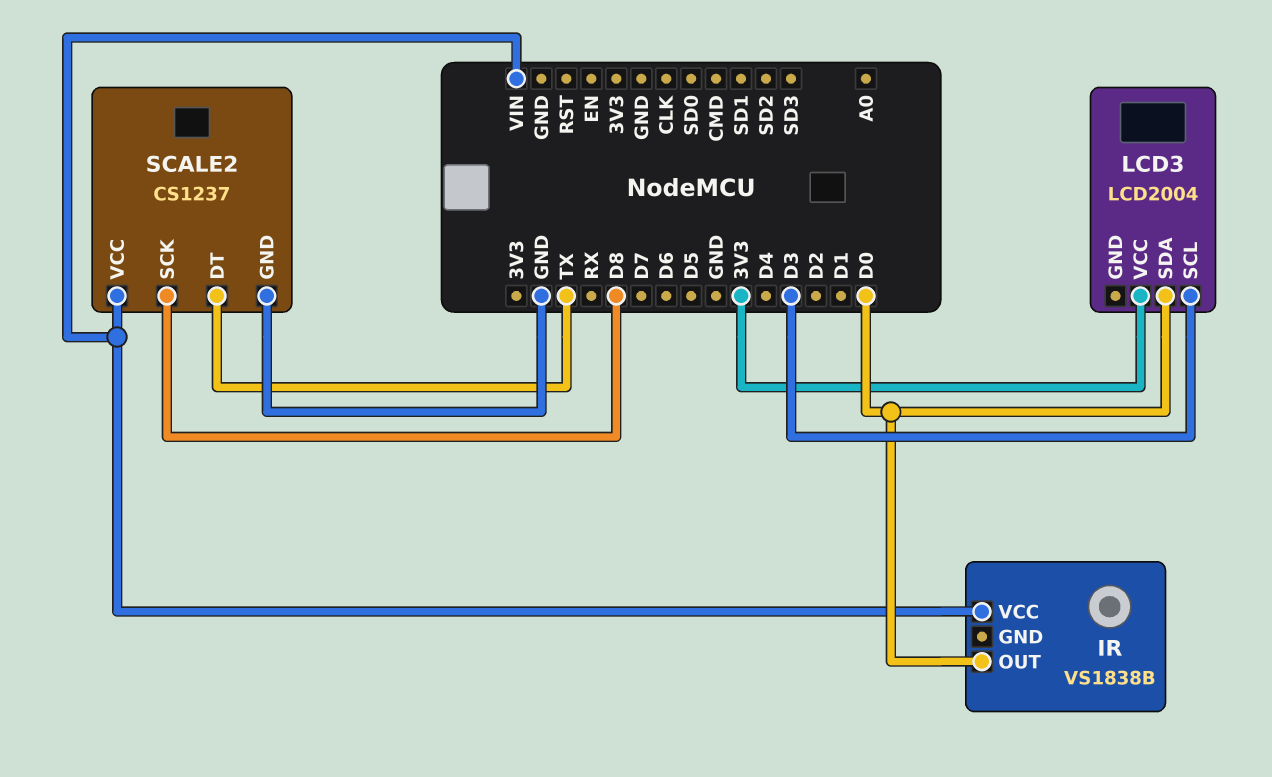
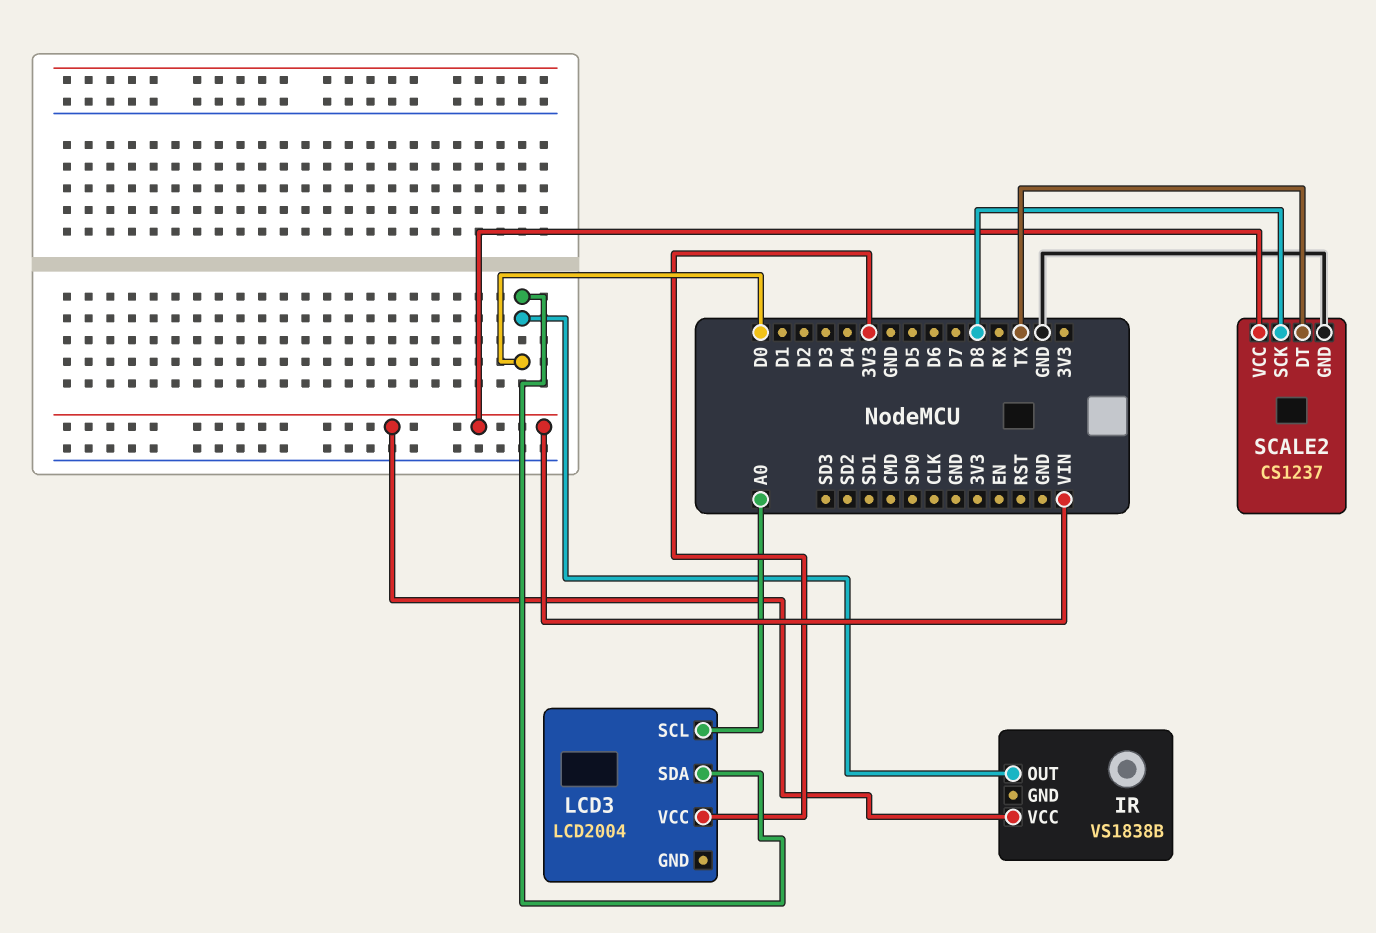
LCD3 pin SCL: D3 -> A0

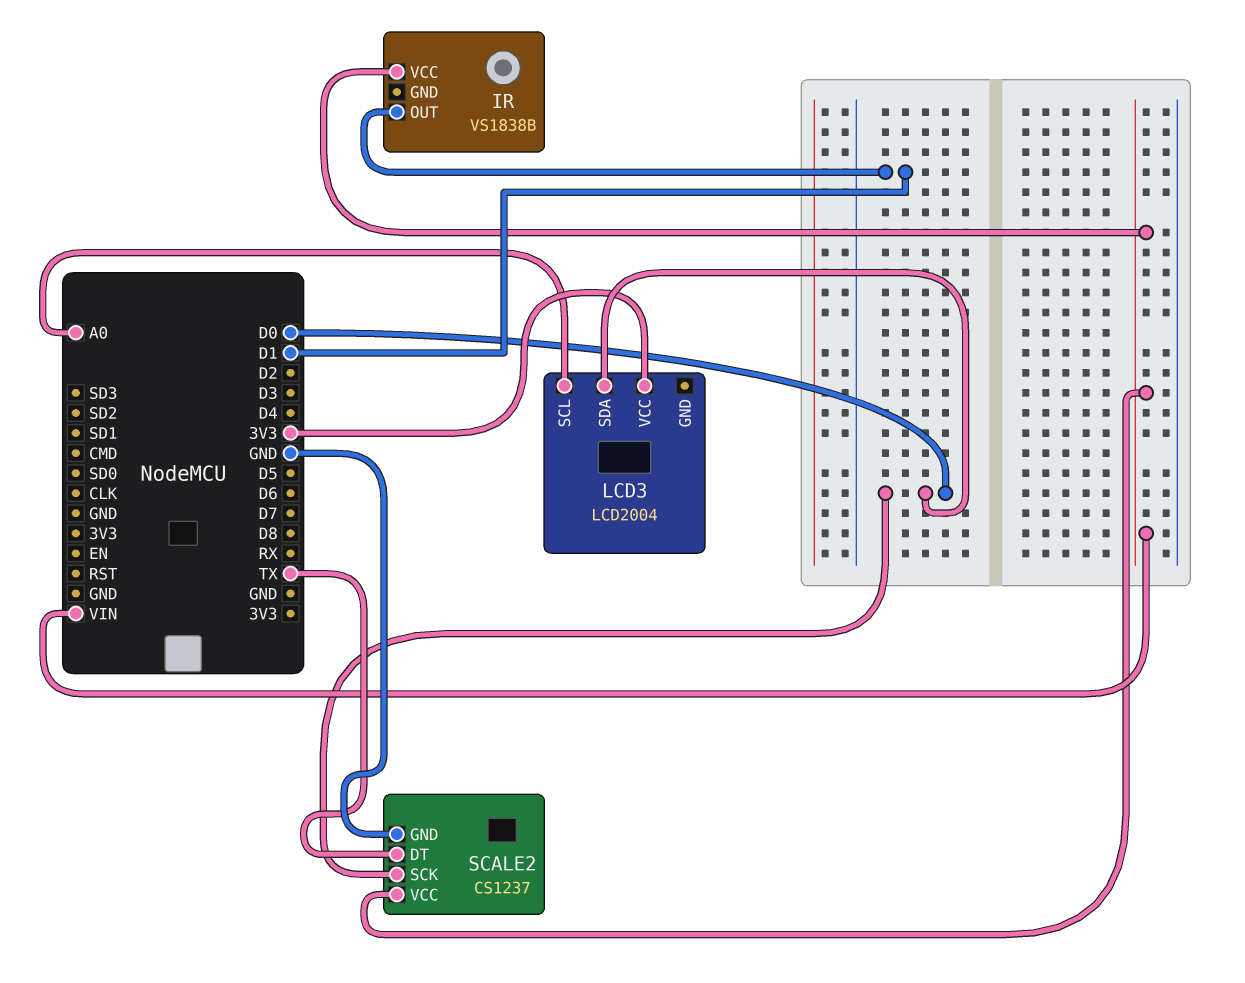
IR pin OUT: D0 -> D1
SCALE2 pin SCK: D8 -> D0

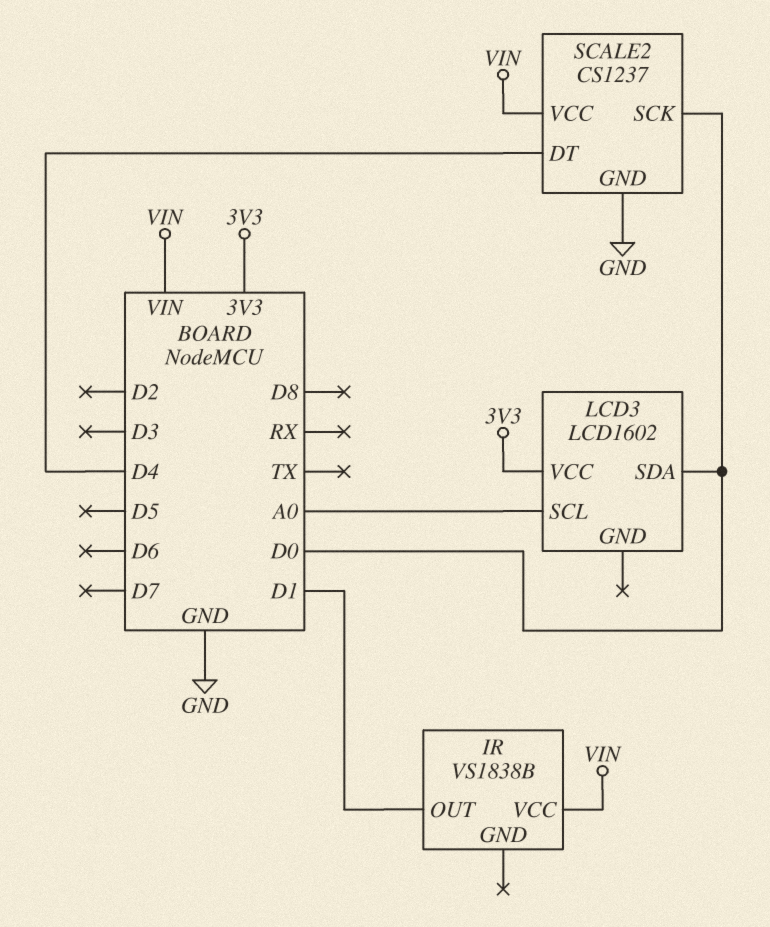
LCD3: LCD2004 -> LCD1602
SCALE2 pin DT: TX -> D4

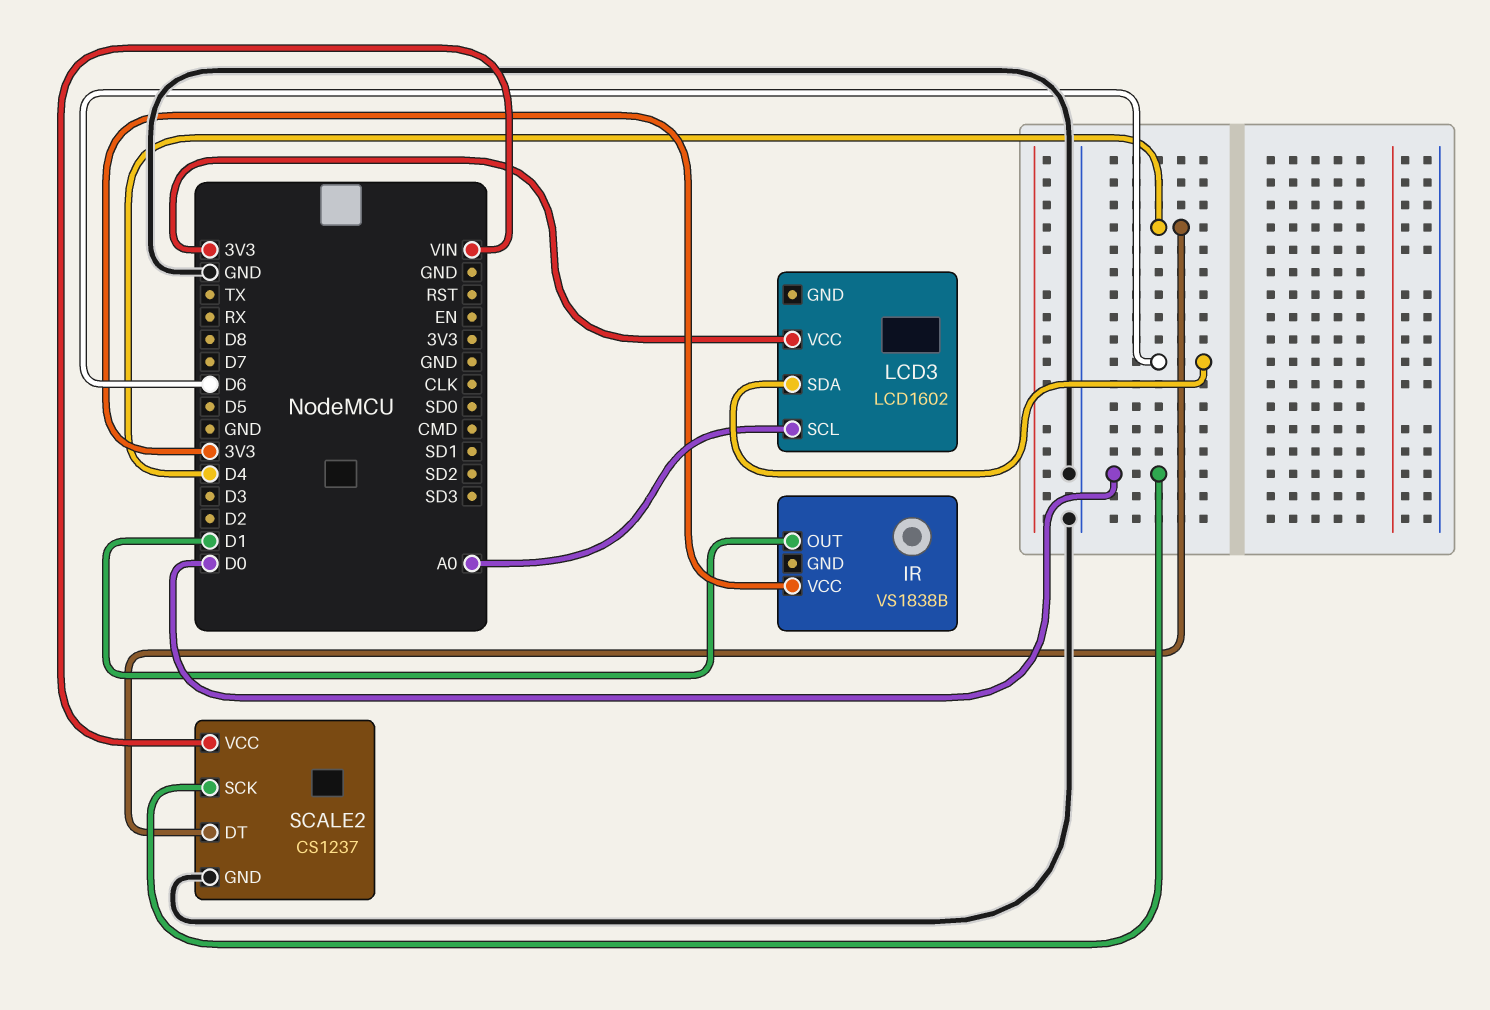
IR pin VCC: VIN -> 3V3
LCD3 pin SDA: D0 -> D6

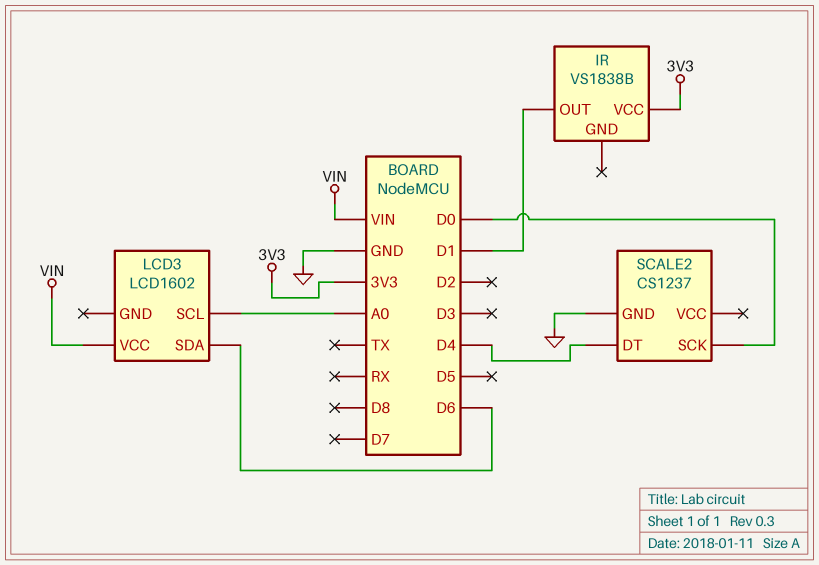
LCD3 pin VCC: 3V3 -> VIN
SCALE2 pin VCC: VIN -> none

